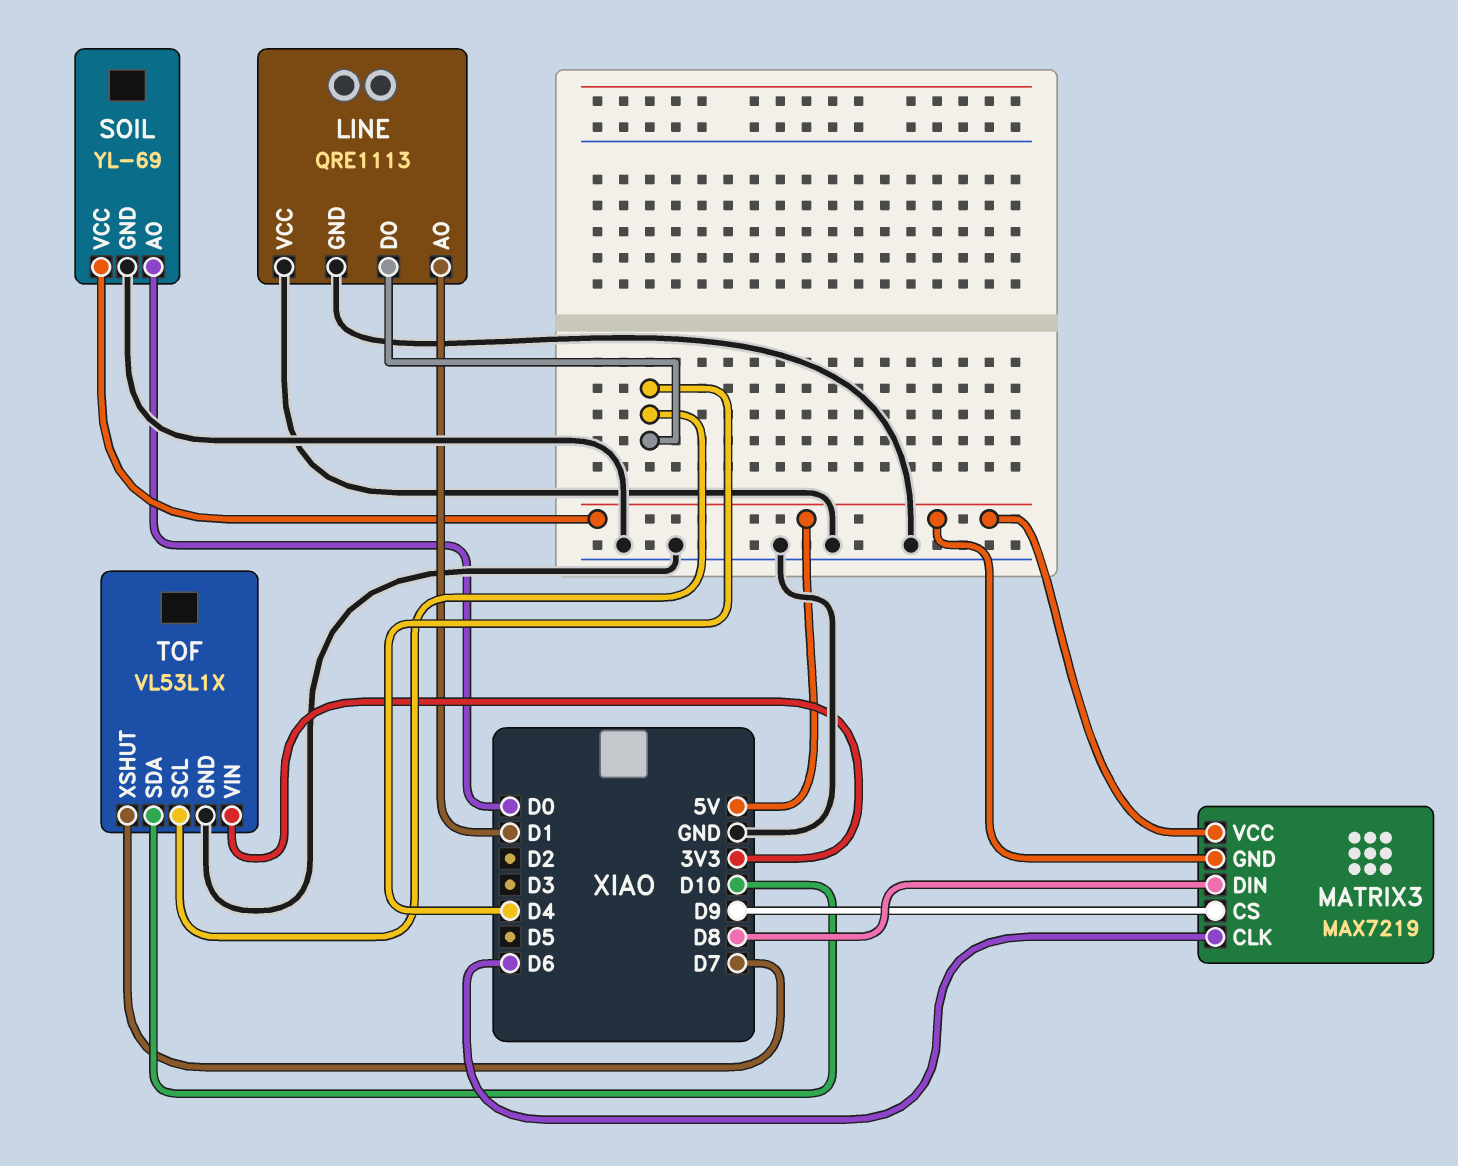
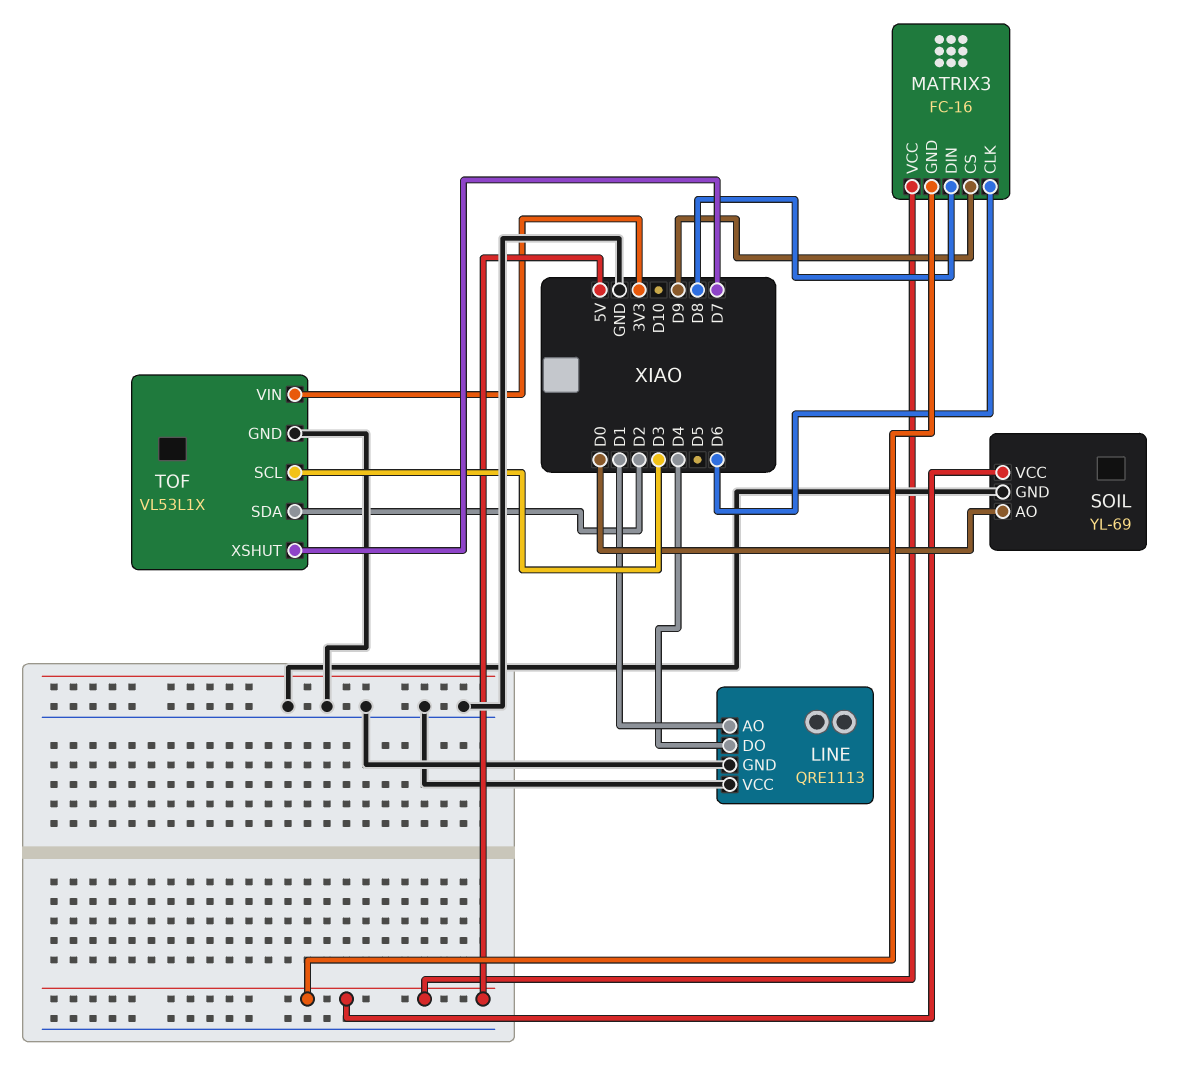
MATRIX3: MAX7219 -> FC-16
TOF pin SCL: D4 -> D3
TOF pin SDA: D10 -> D2

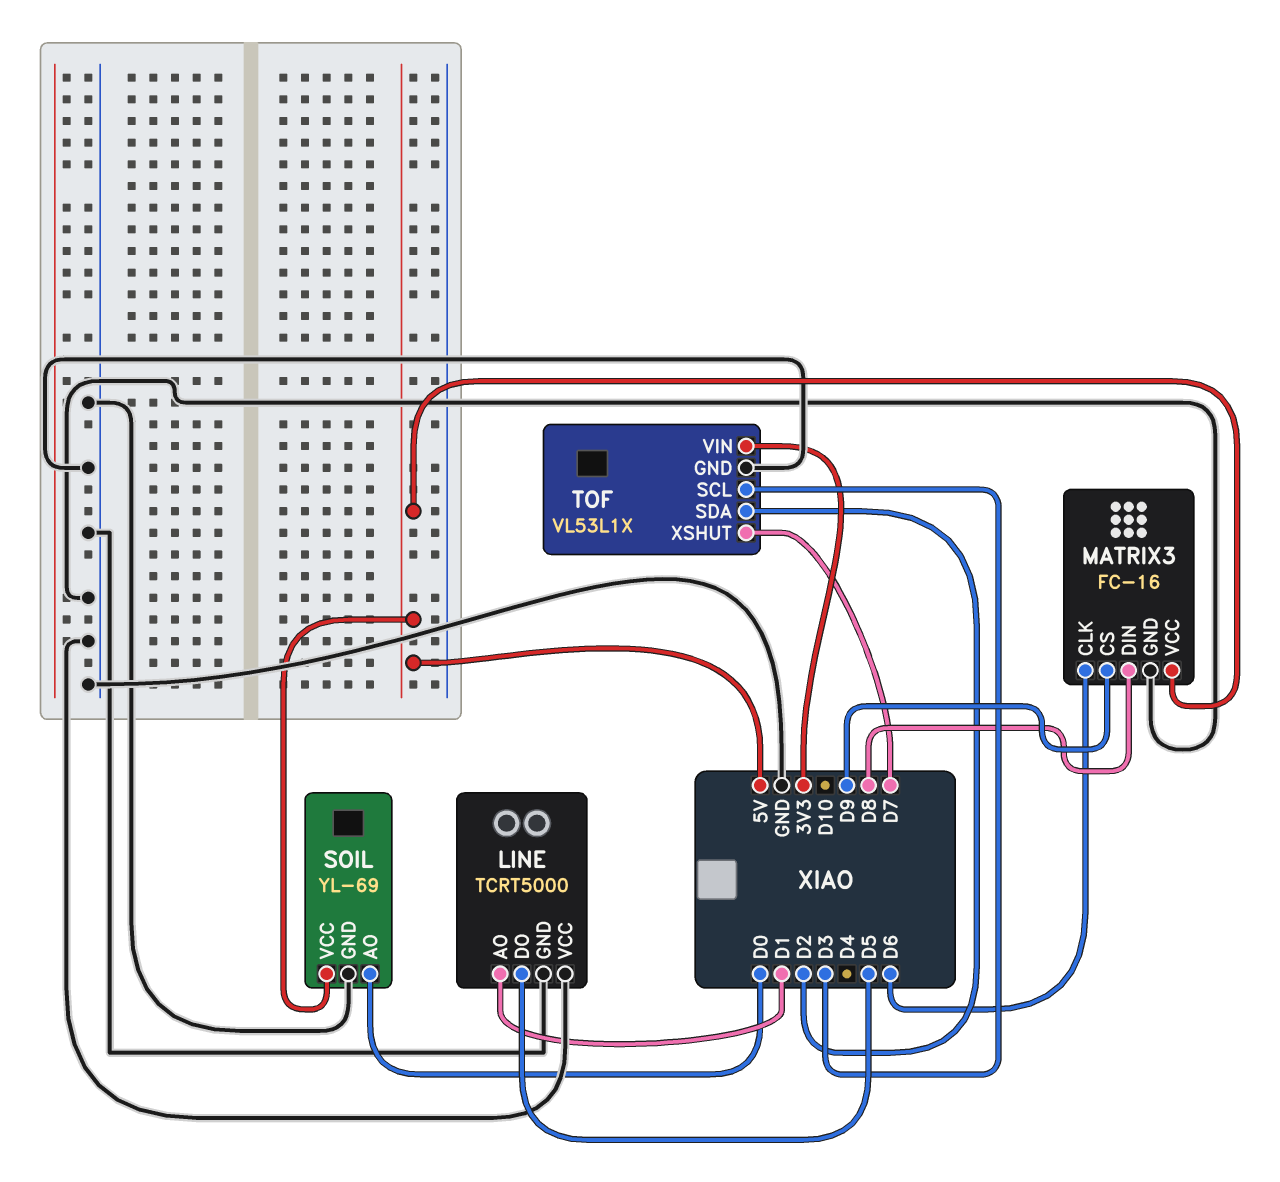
LINE: QRE1113 -> TCRT5000
LINE pin DO: D4 -> D5
MATRIX3 pin GND: 5V -> GND

